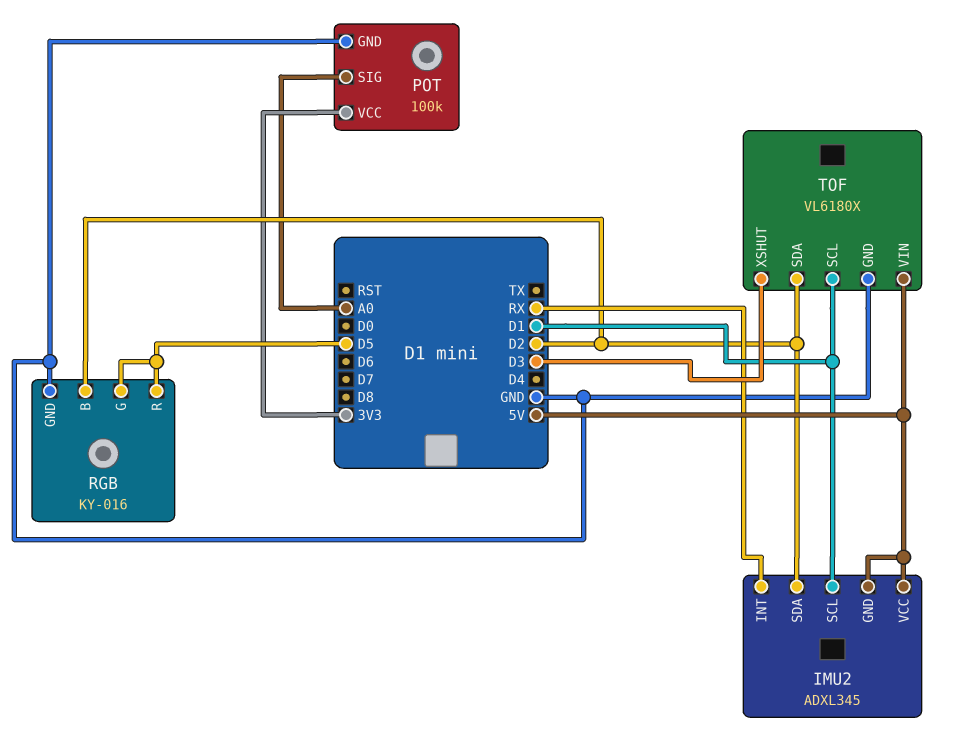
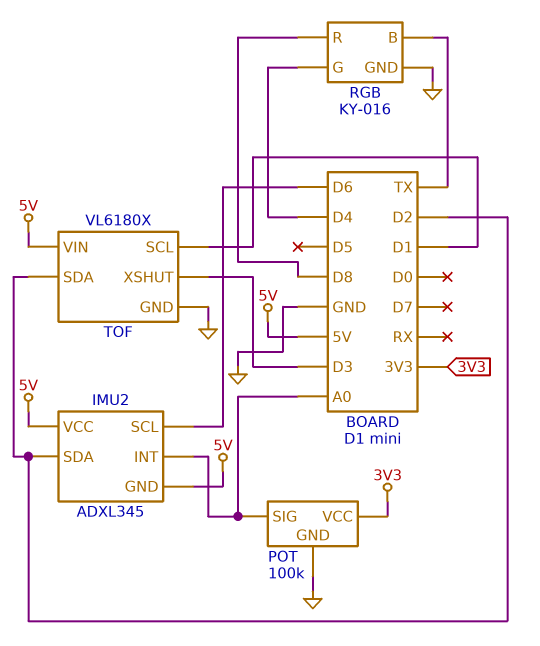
IMU2 pin INT: RX -> A0
IMU2 pin SCL: D1 -> D6
RGB pin B: D2 -> TX
RGB pin G: D5 -> D4
RGB pin R: D5 -> D8

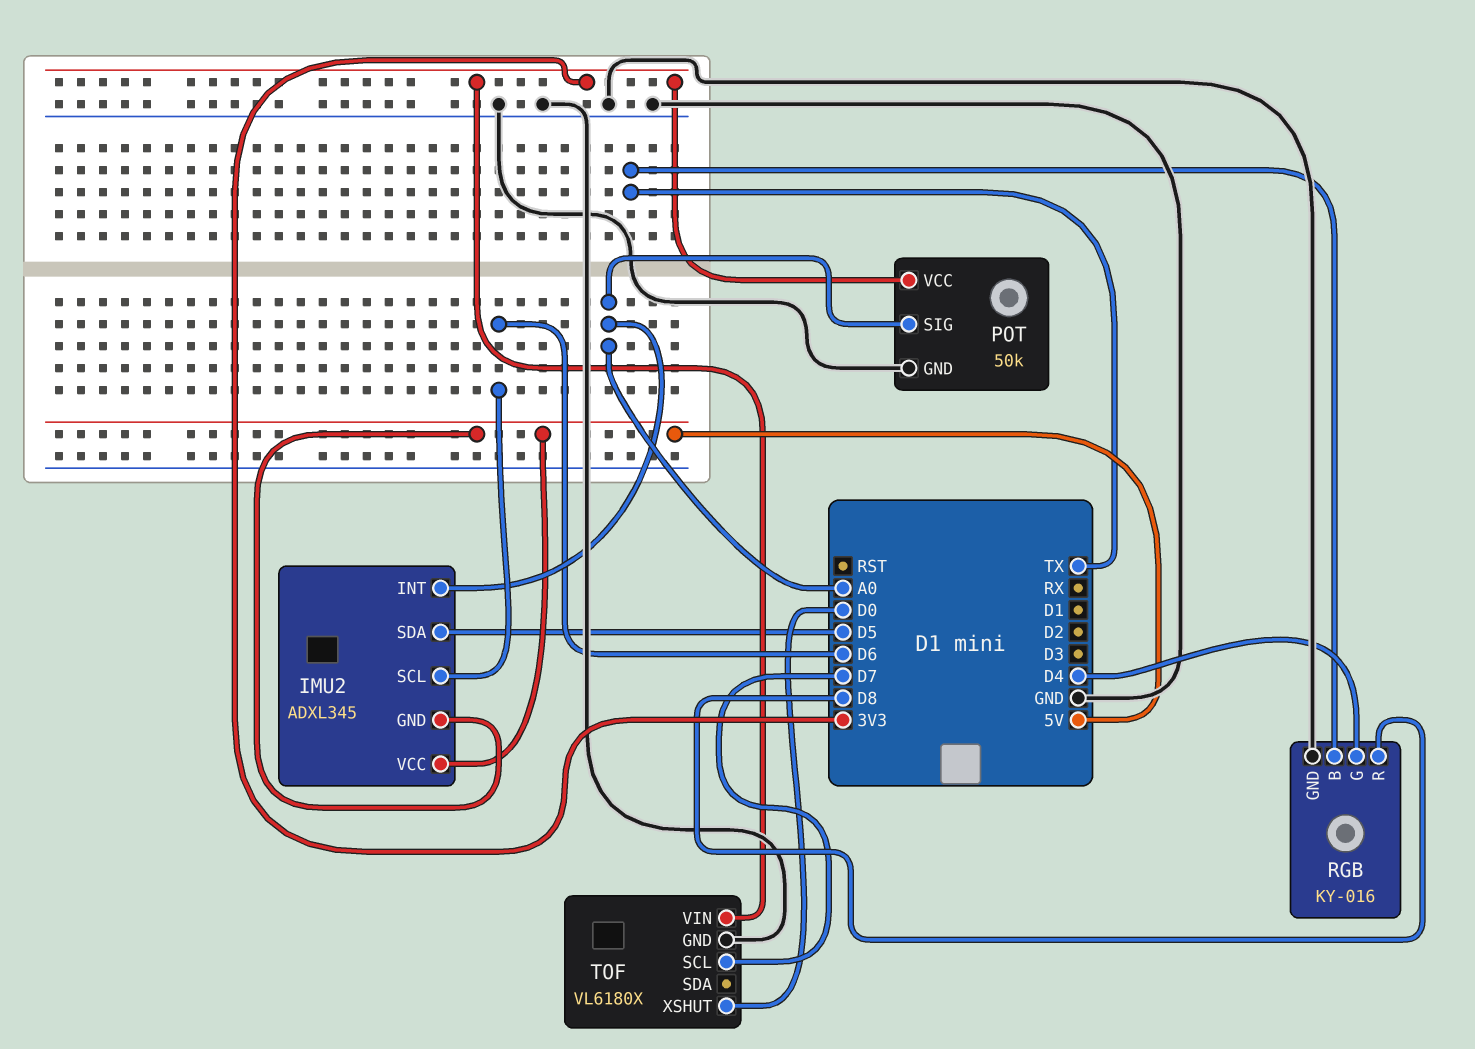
IMU2 pin SDA: D2 -> D5
POT: 100k -> 50k
TOF pin SCL: D1 -> D7
TOF pin SDA: D2 -> none
TOF pin VIN: 5V -> 3V3
TOF pin XSHUT: D3 -> D0

